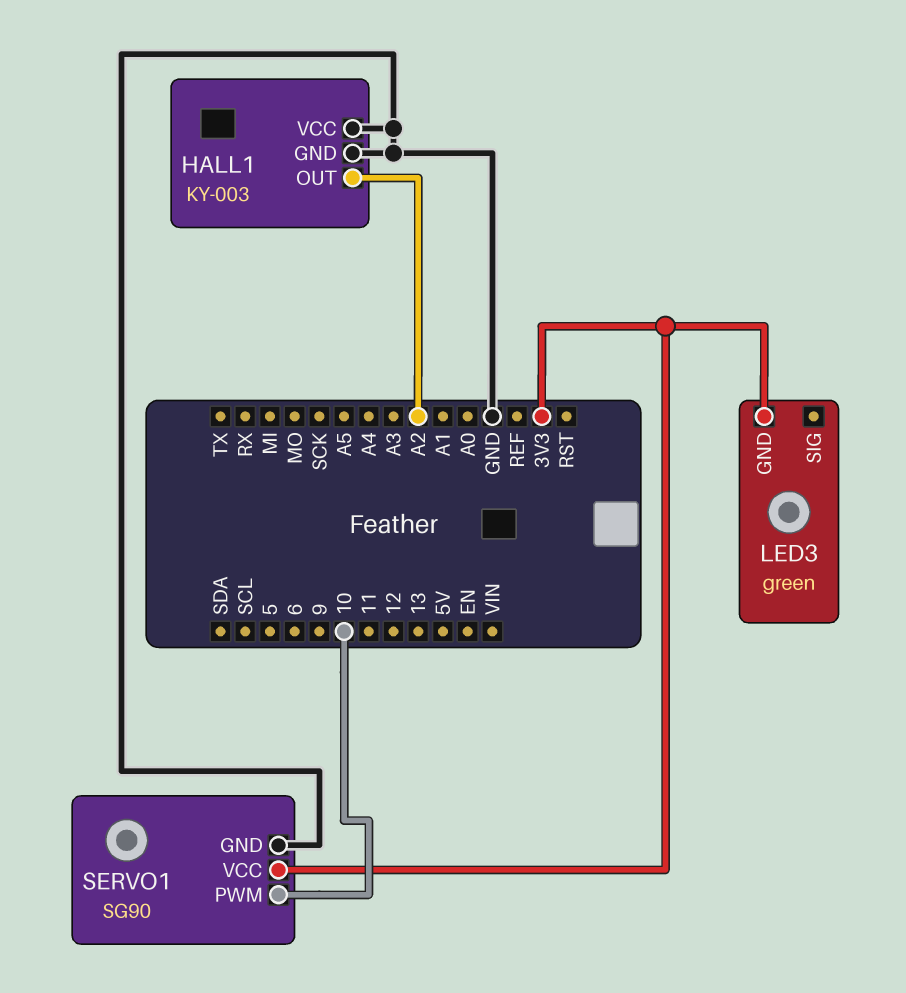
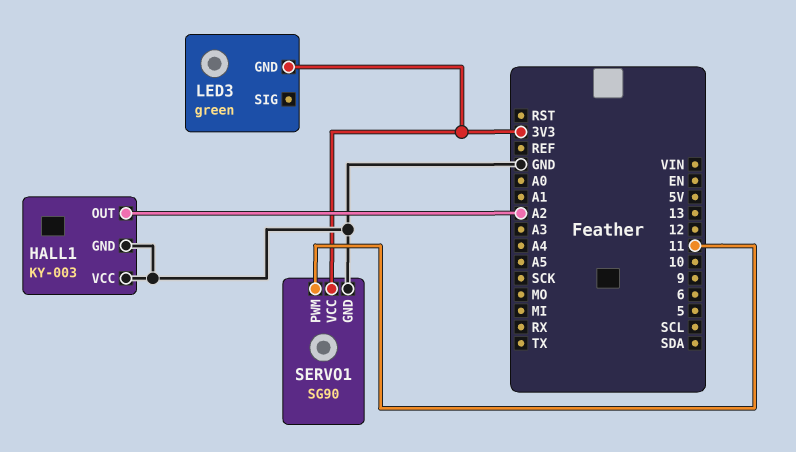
SERVO1 pin PWM: 10 -> 11

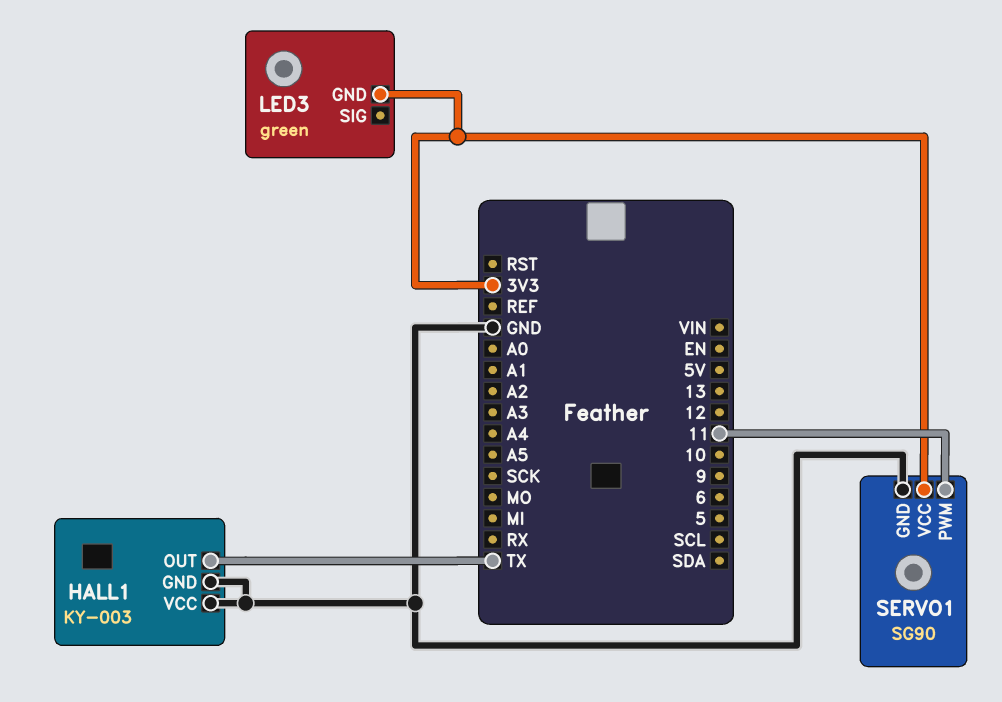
HALL1 pin OUT: A2 -> TX

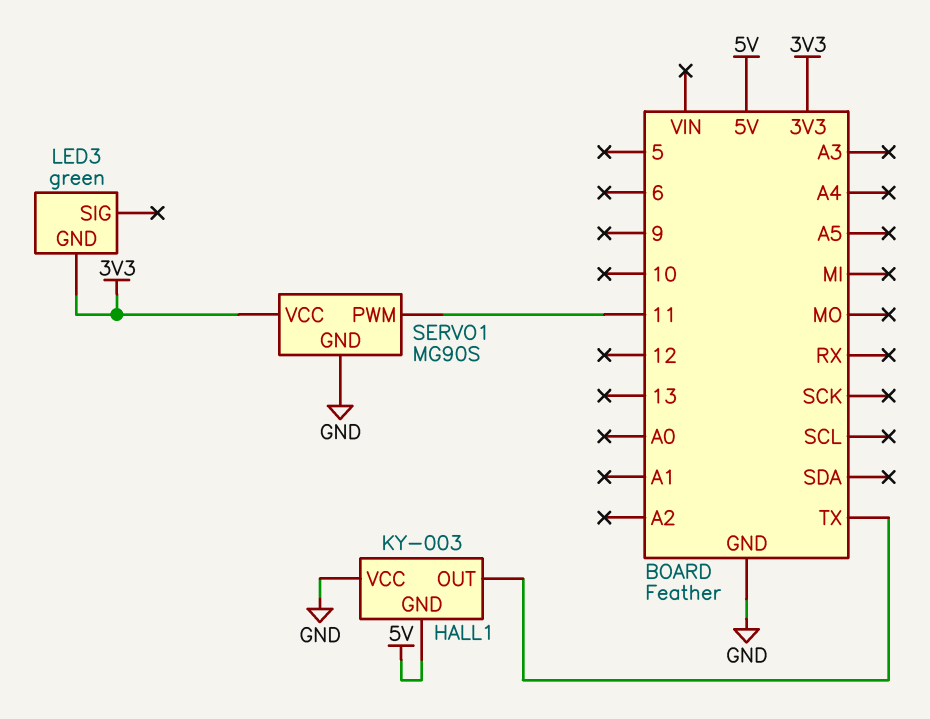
HALL1 pin GND: GND -> 5V
SERVO1: SG90 -> MG90S

